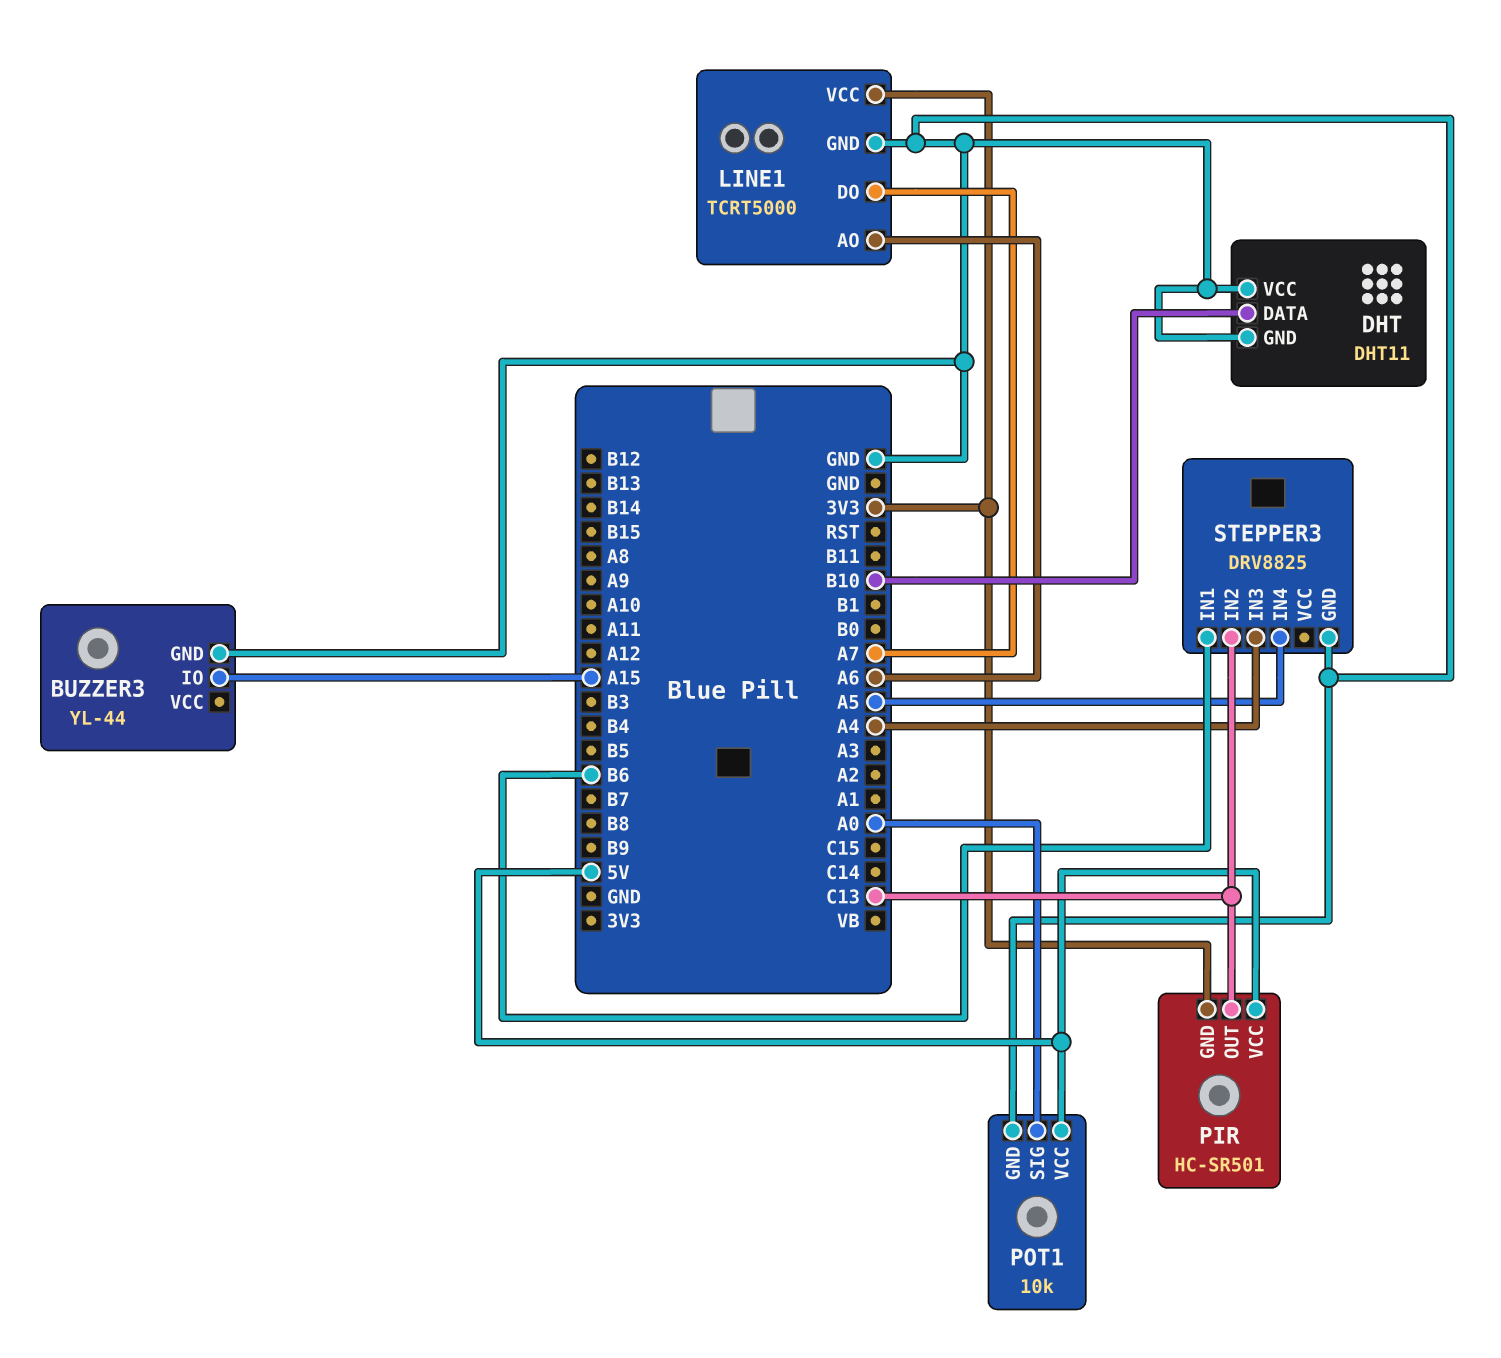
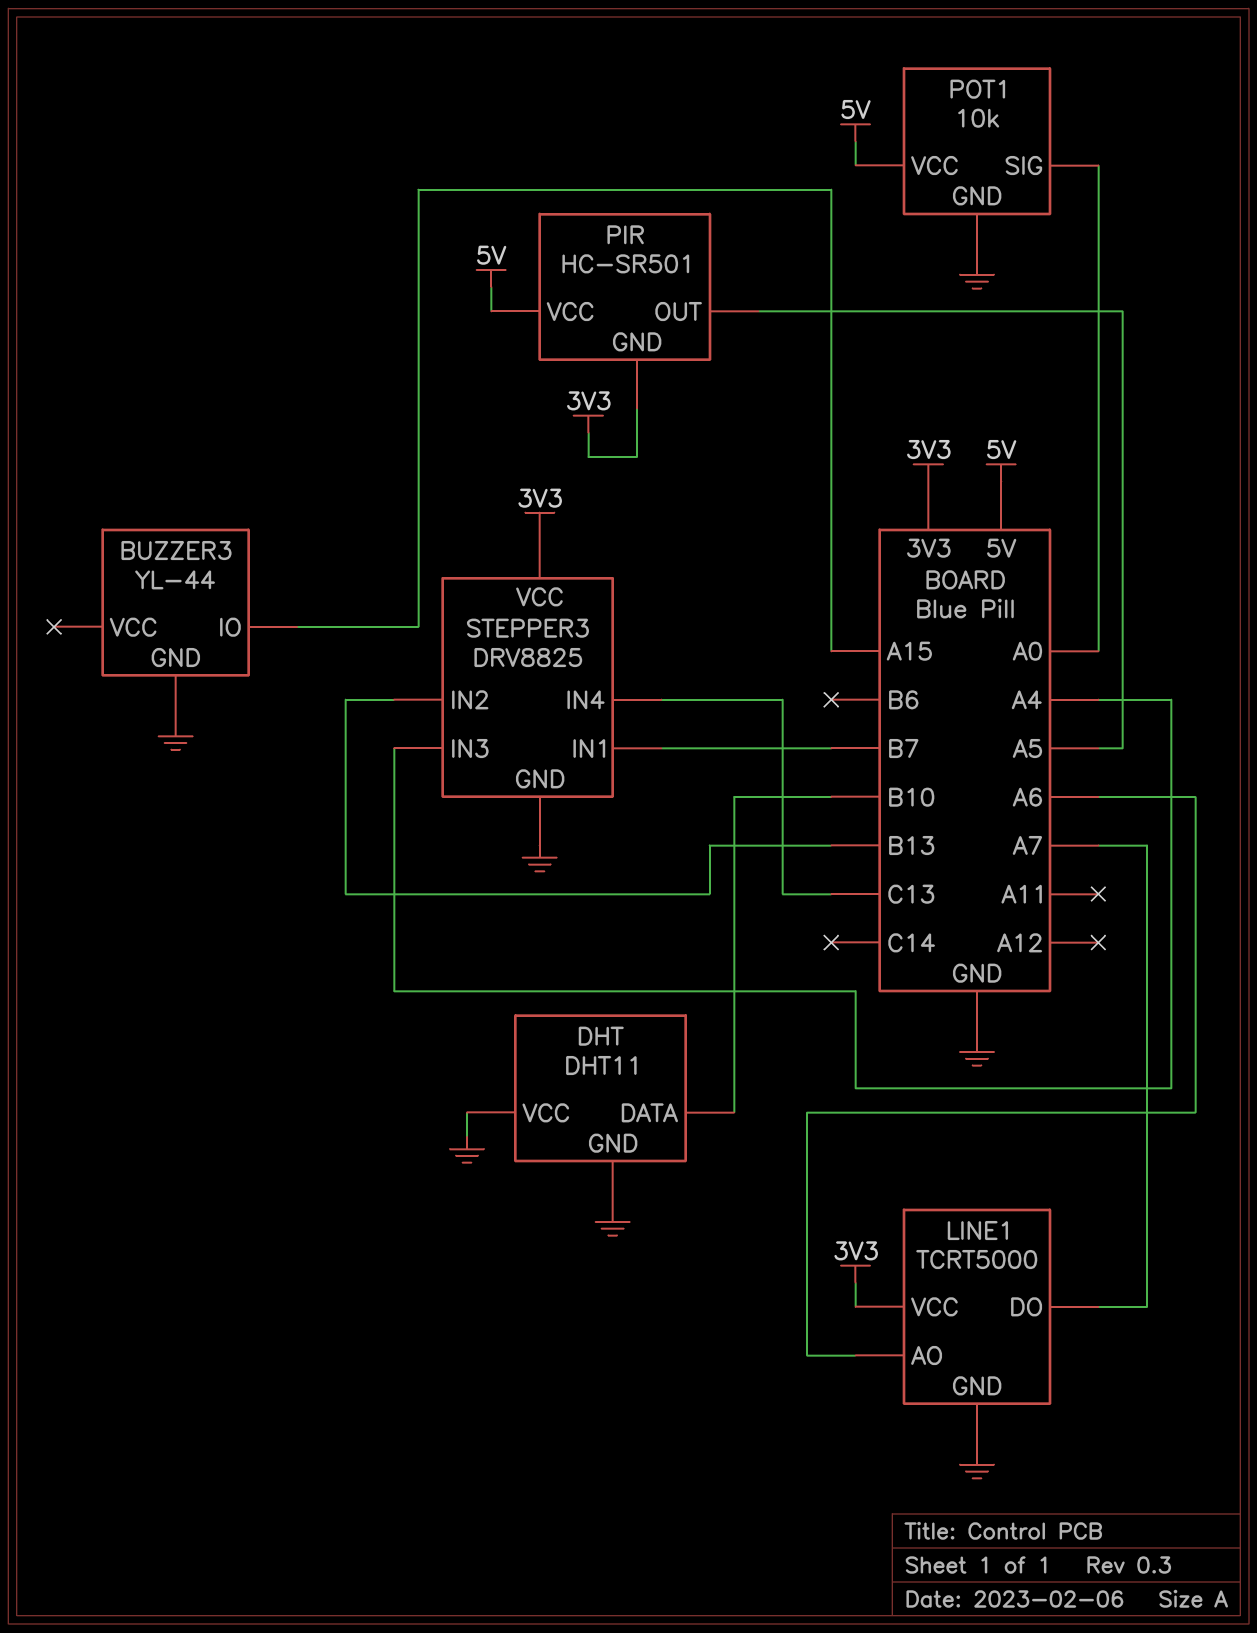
PIR pin OUT: C13 -> A5
STEPPER3 pin IN1: B6 -> B7
STEPPER3 pin IN2: C13 -> B13
STEPPER3 pin IN4: A5 -> C13
STEPPER3 pin VCC: none -> 3V3

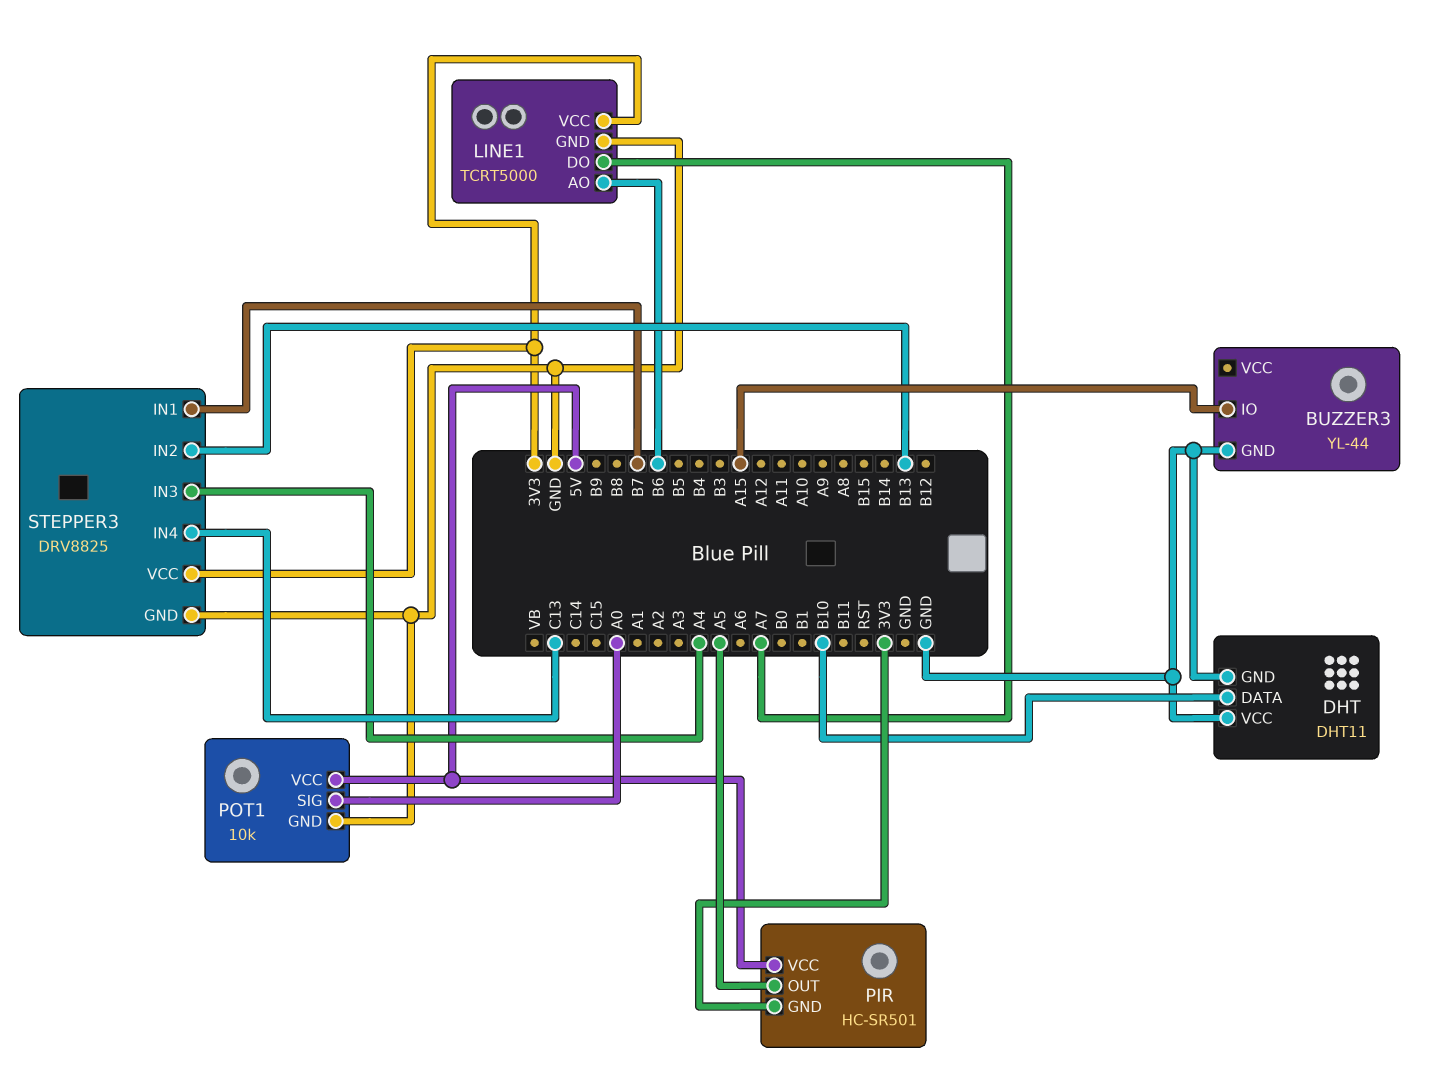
LINE1 pin AO: A6 -> B6

